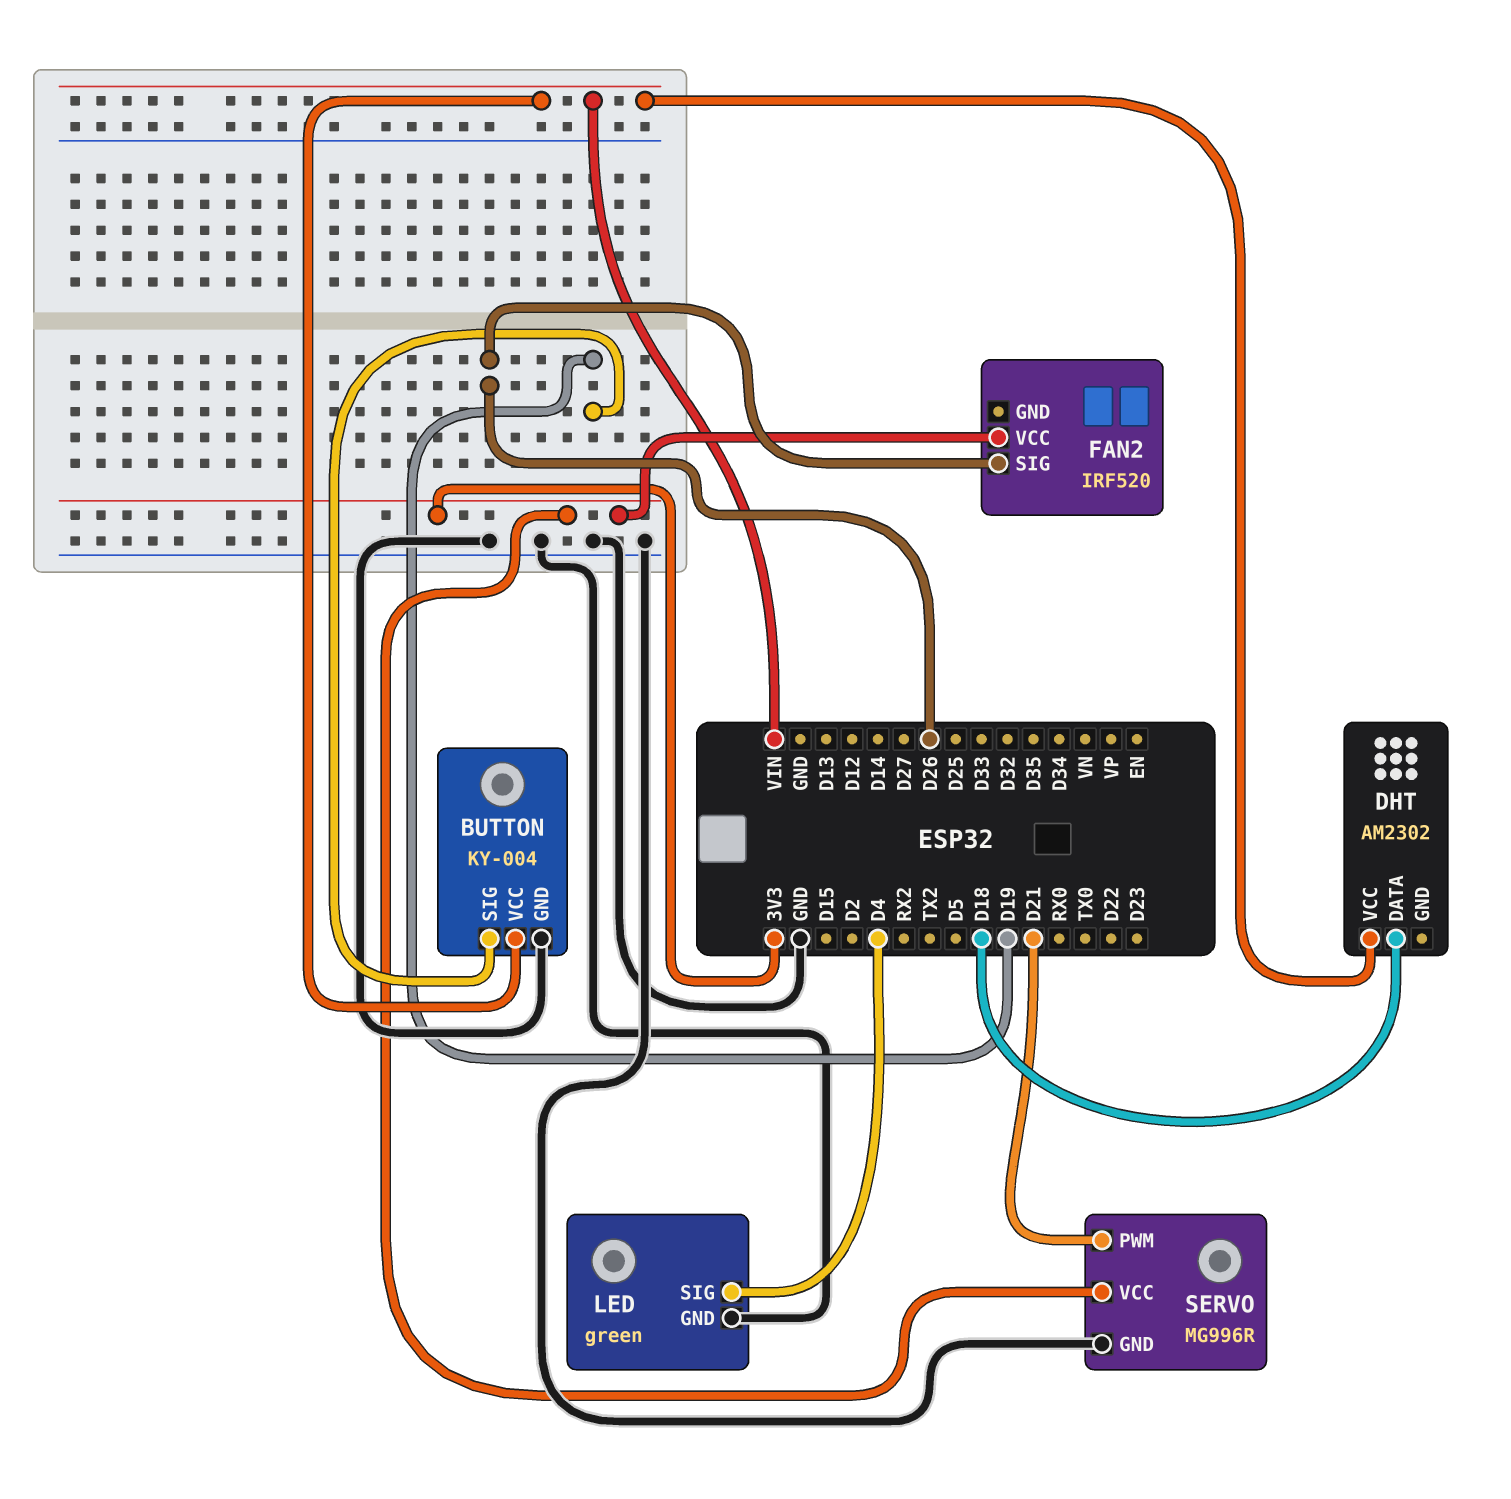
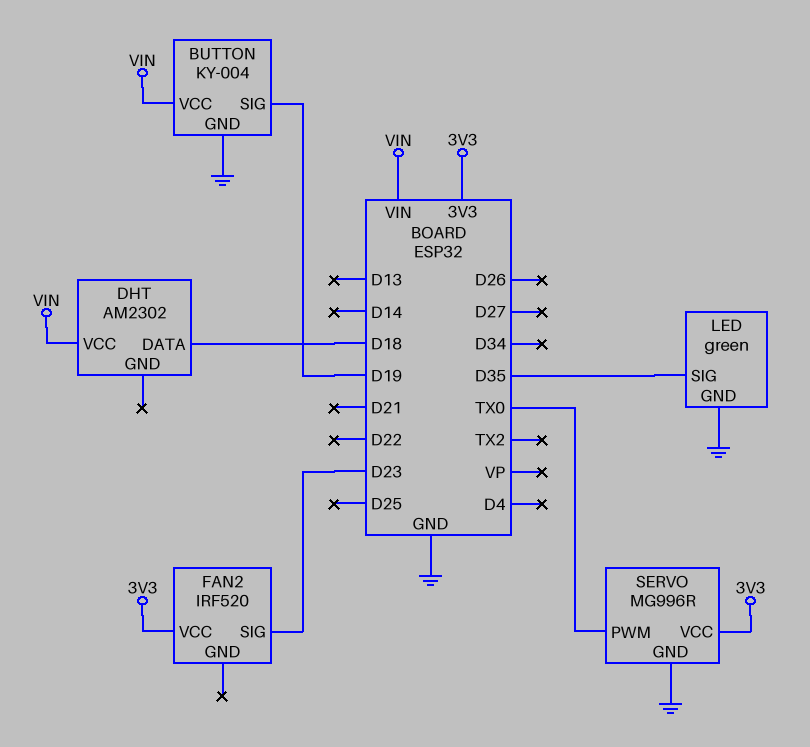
FAN2 pin SIG: D26 -> D23
LED pin SIG: D4 -> D35
SERVO pin PWM: D21 -> TX0

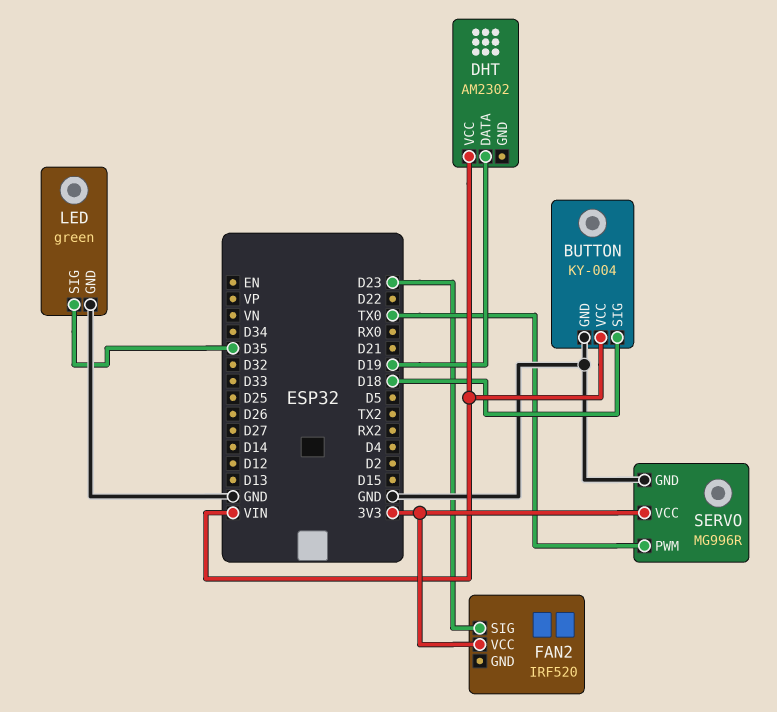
BUTTON pin SIG: D19 -> D18
DHT pin DATA: D18 -> D19

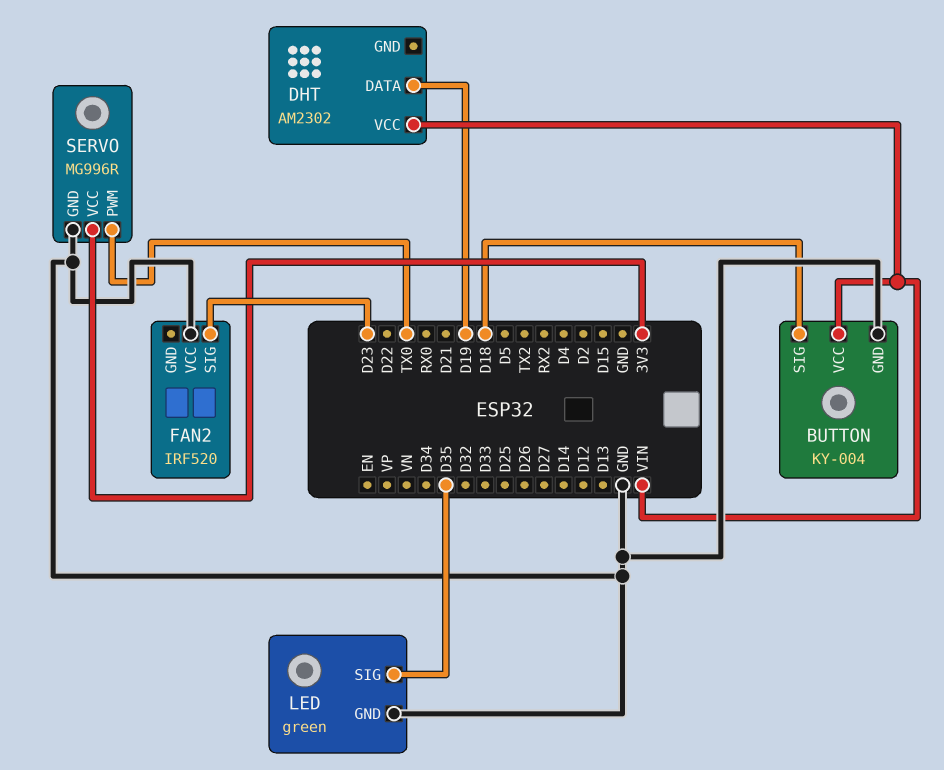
FAN2 pin VCC: 3V3 -> GND

